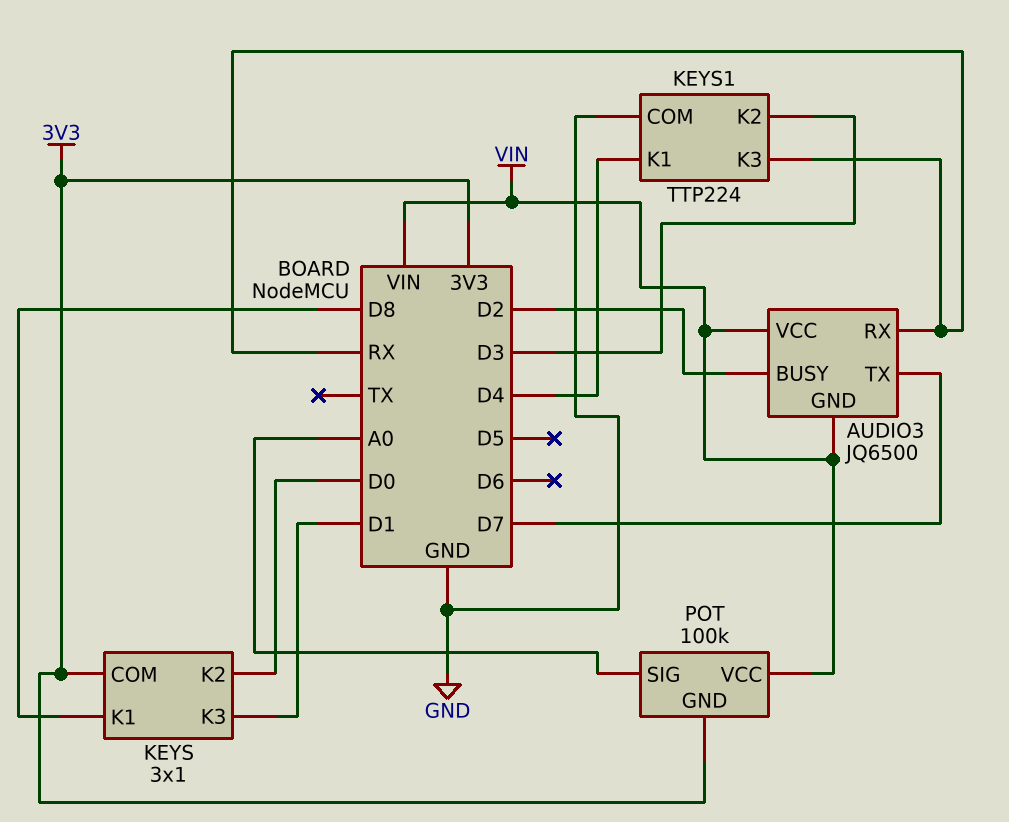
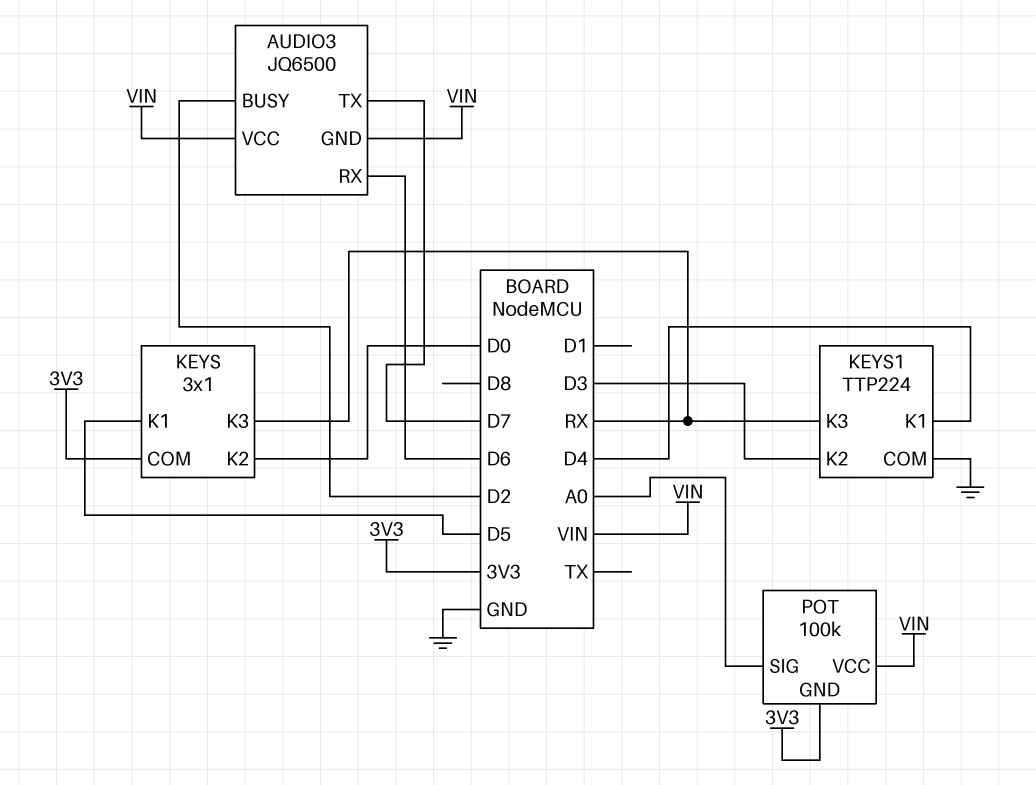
AUDIO3 pin RX: RX -> D6
KEYS pin K1: D8 -> D5
KEYS pin K3: D1 -> RX

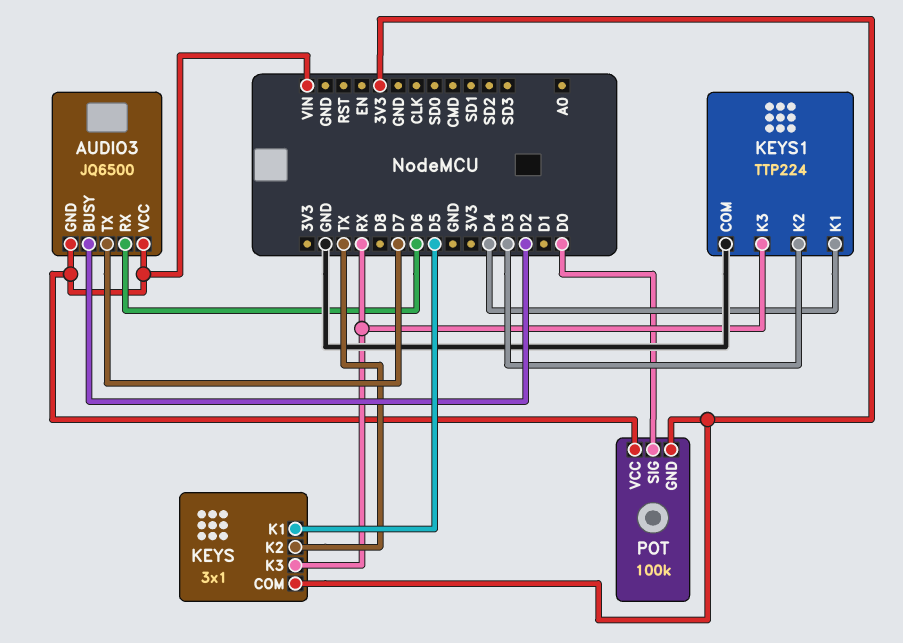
KEYS pin K2: D0 -> TX
POT pin SIG: A0 -> D0

